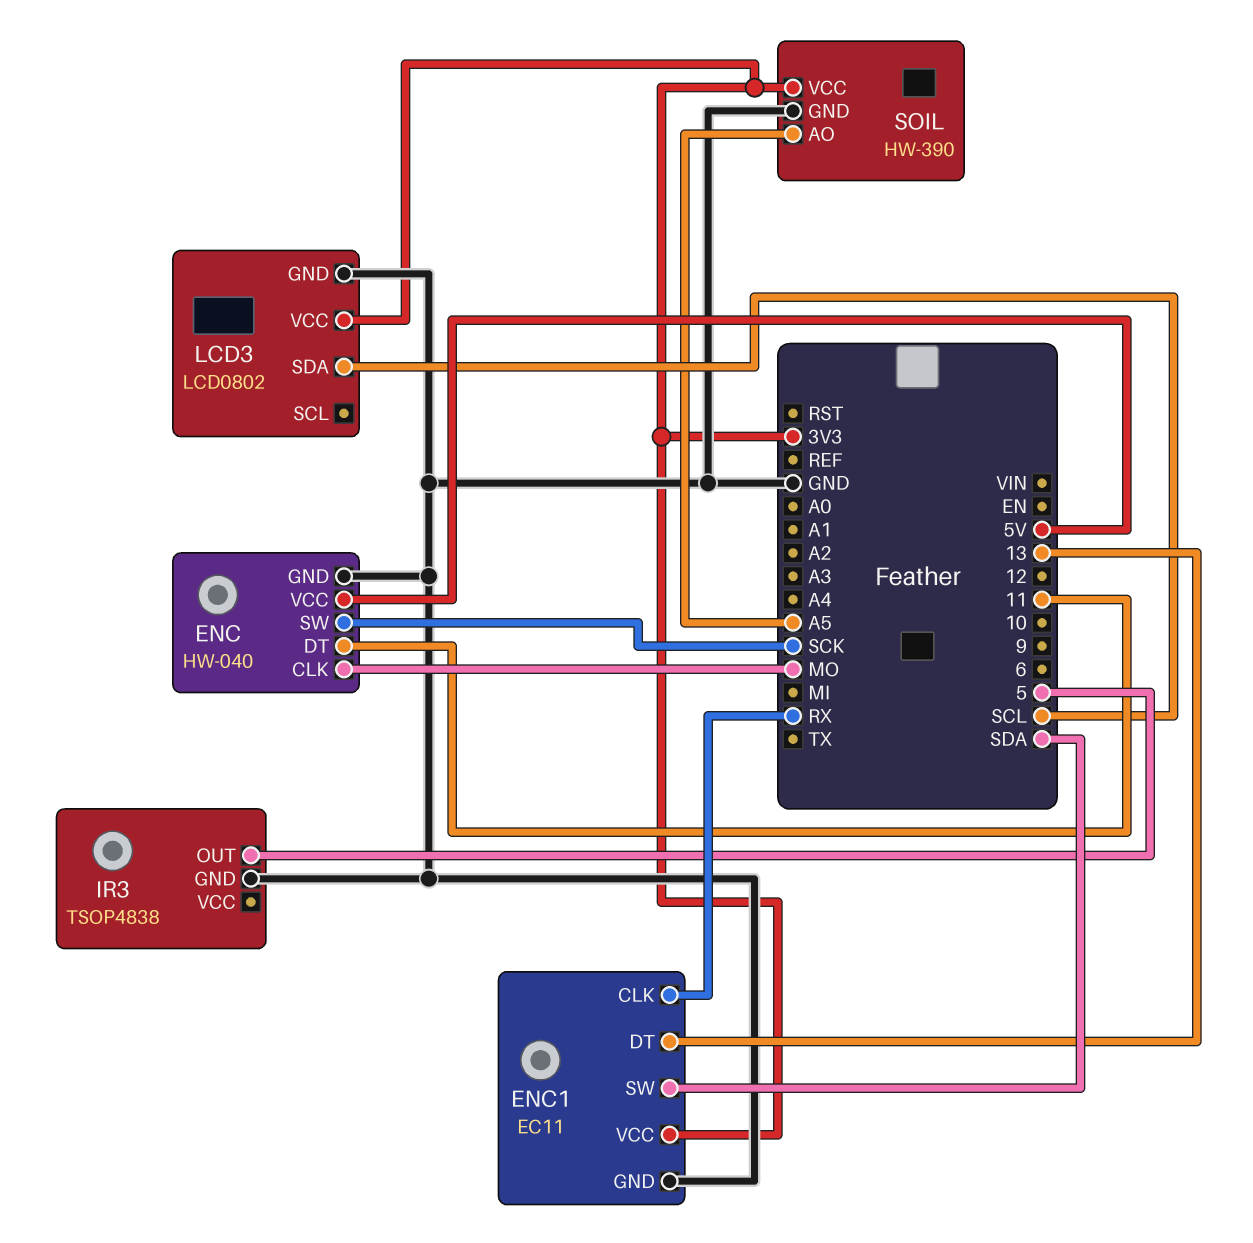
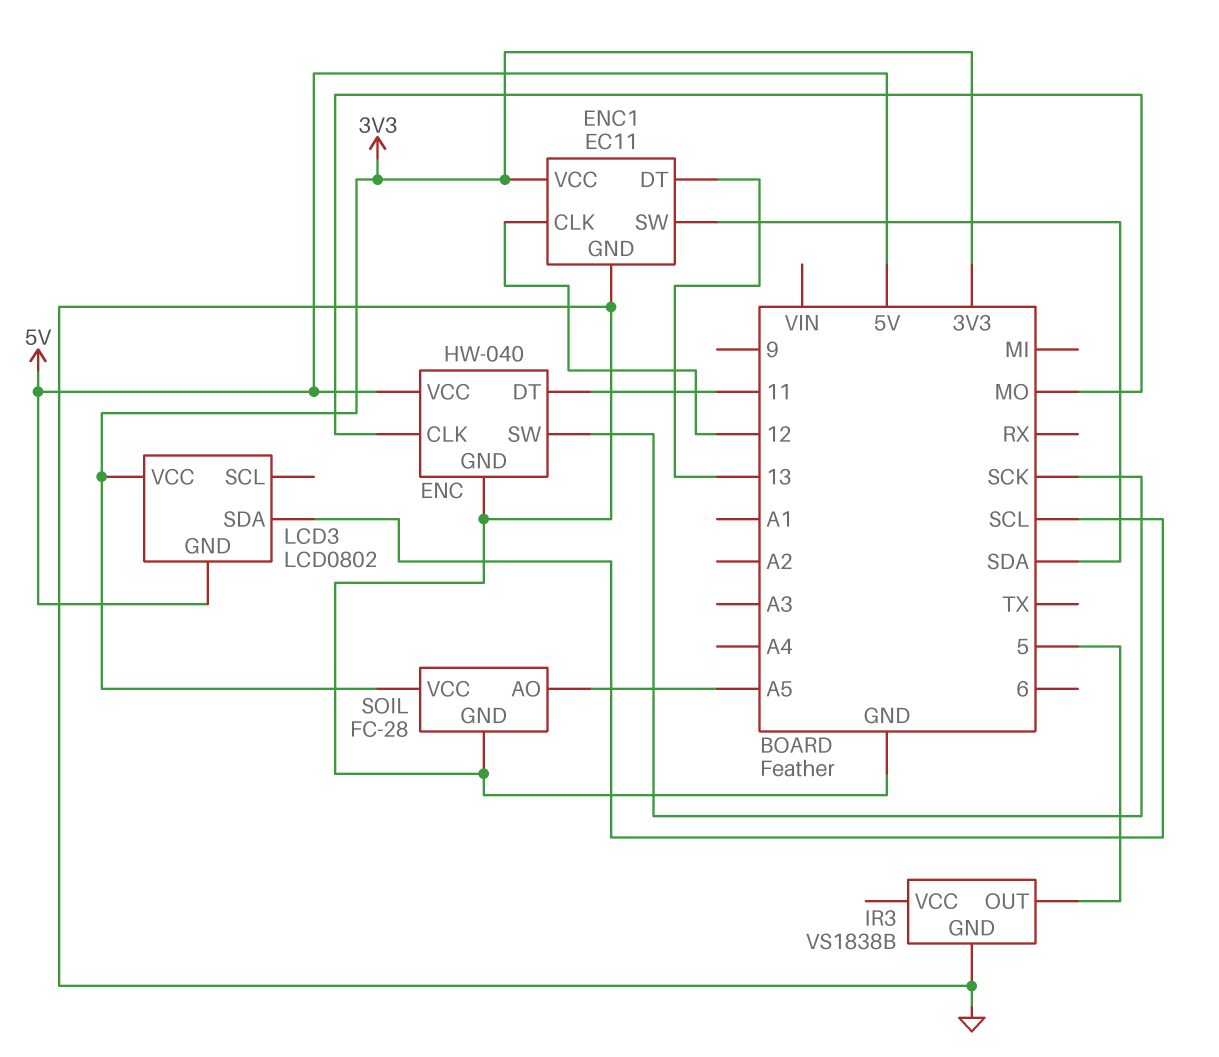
ENC1 pin CLK: RX -> 12
IR3: TSOP4838 -> VS1838B
LCD3 pin GND: GND -> 5V
SOIL: HW-390 -> FC-28

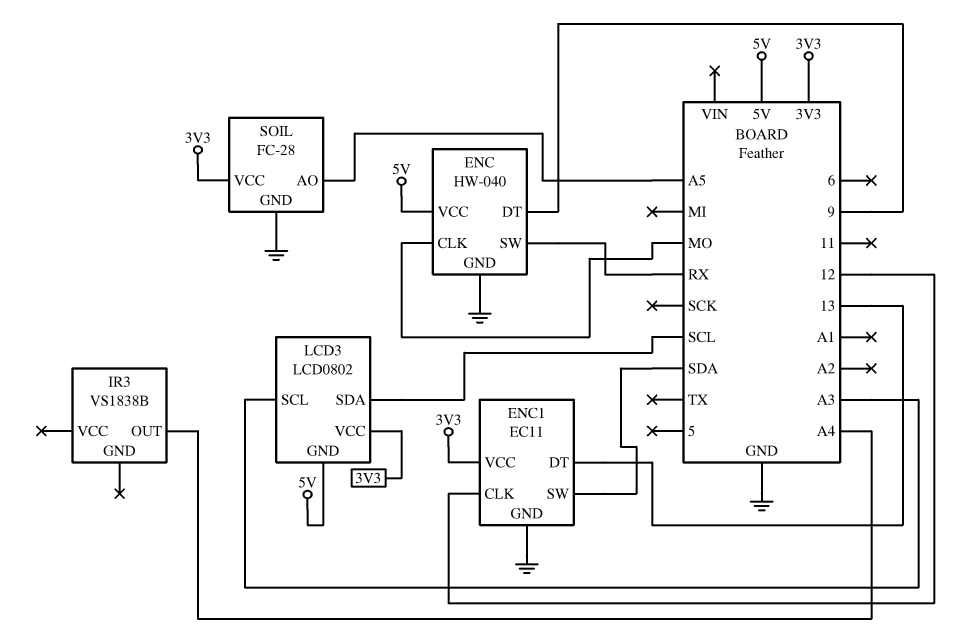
ENC pin DT: 11 -> 9
ENC pin SW: SCK -> RX
IR3 pin GND: GND -> none
IR3 pin OUT: 5 -> A4
LCD3 pin SCL: none -> A3

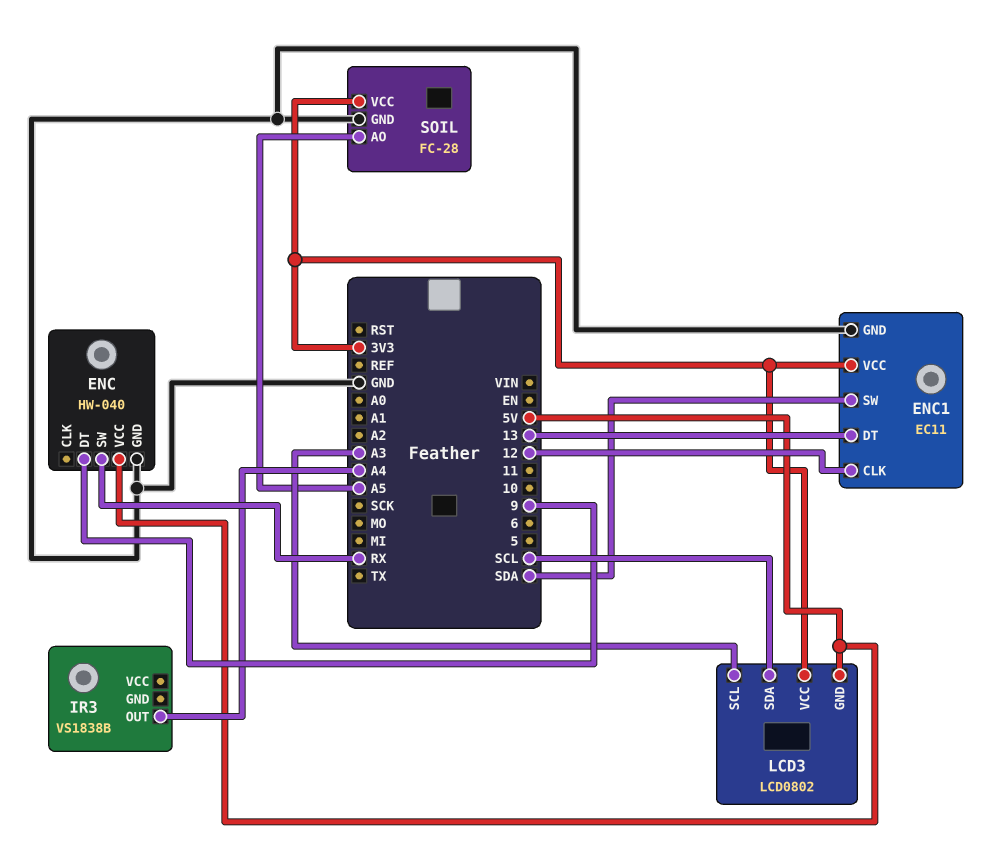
ENC pin CLK: MO -> none

